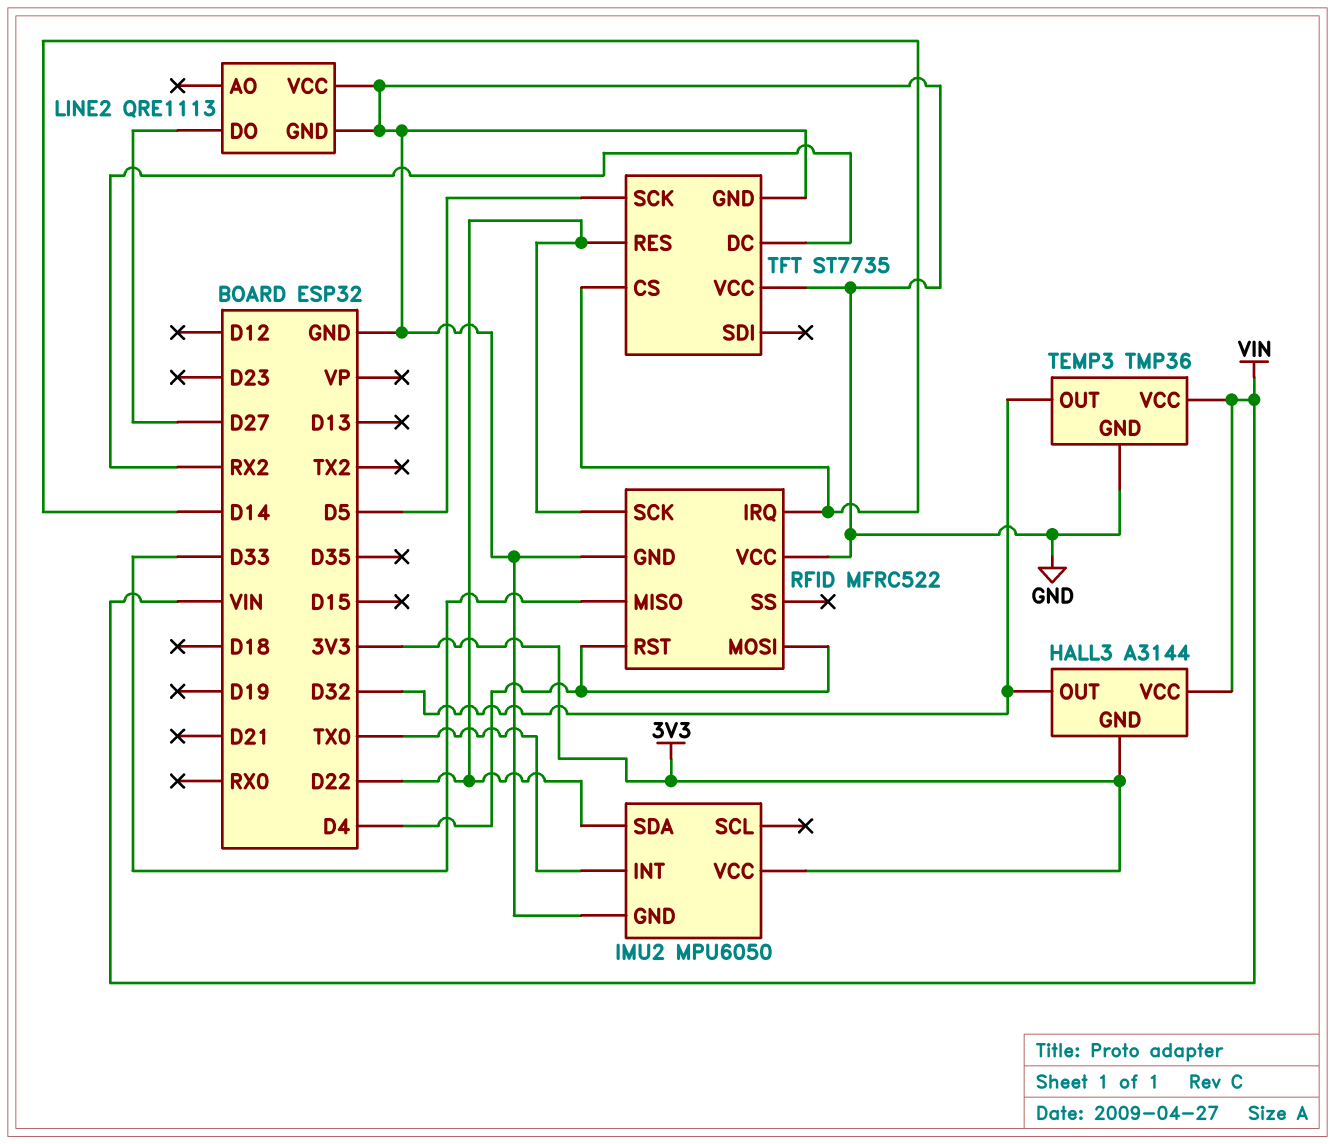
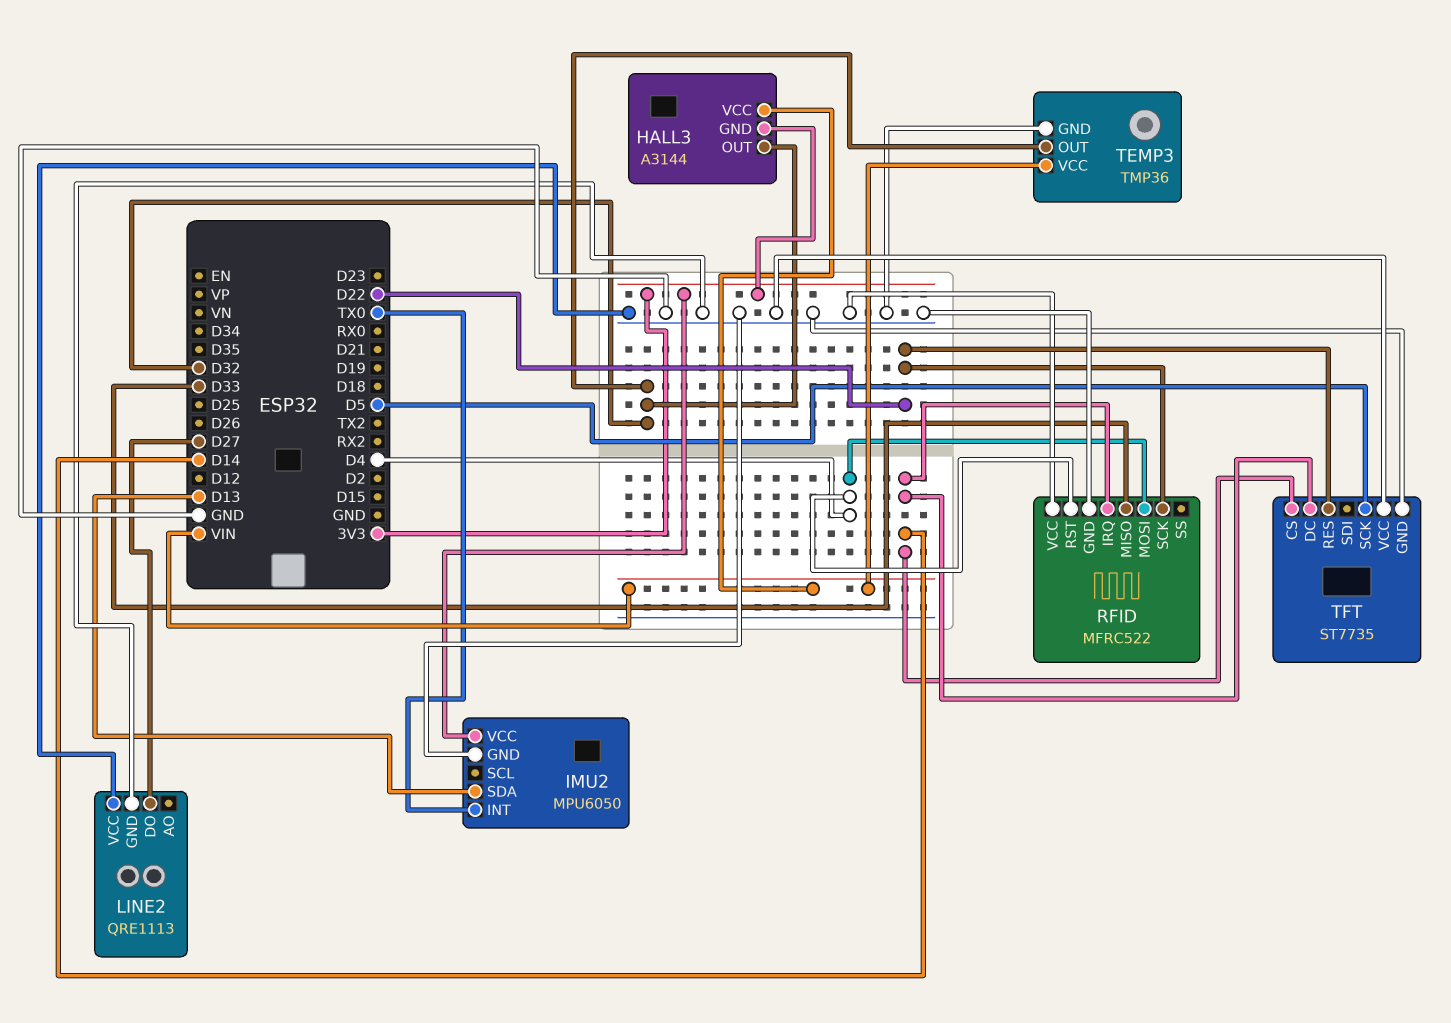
IMU2 pin SDA: D22 -> D13
TFT pin DC: RX2 -> D14

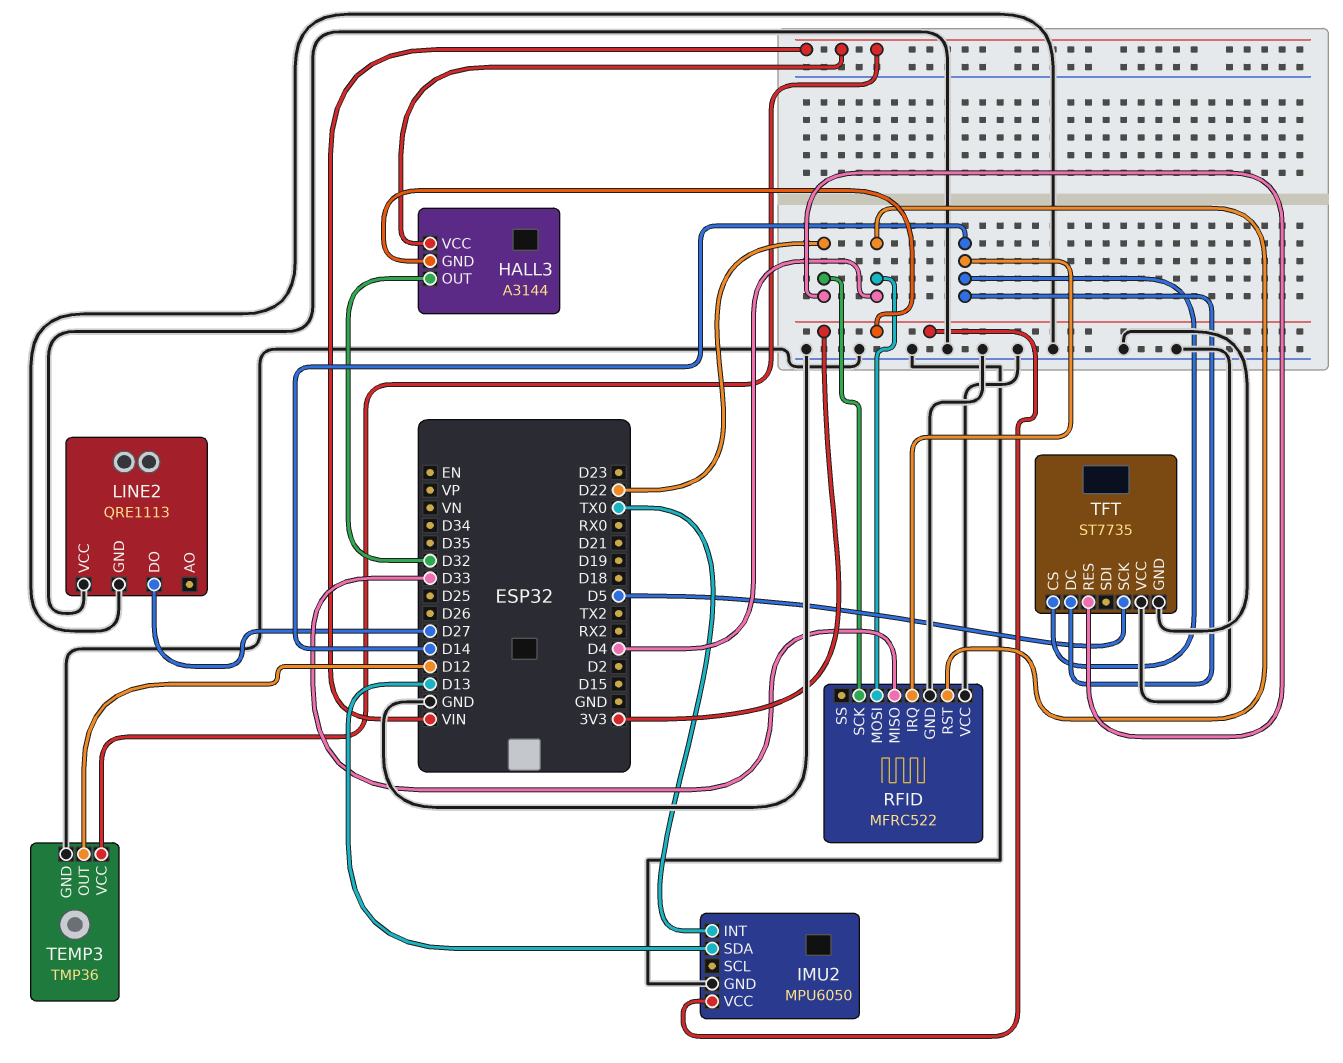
TEMP3 pin OUT: D32 -> D12

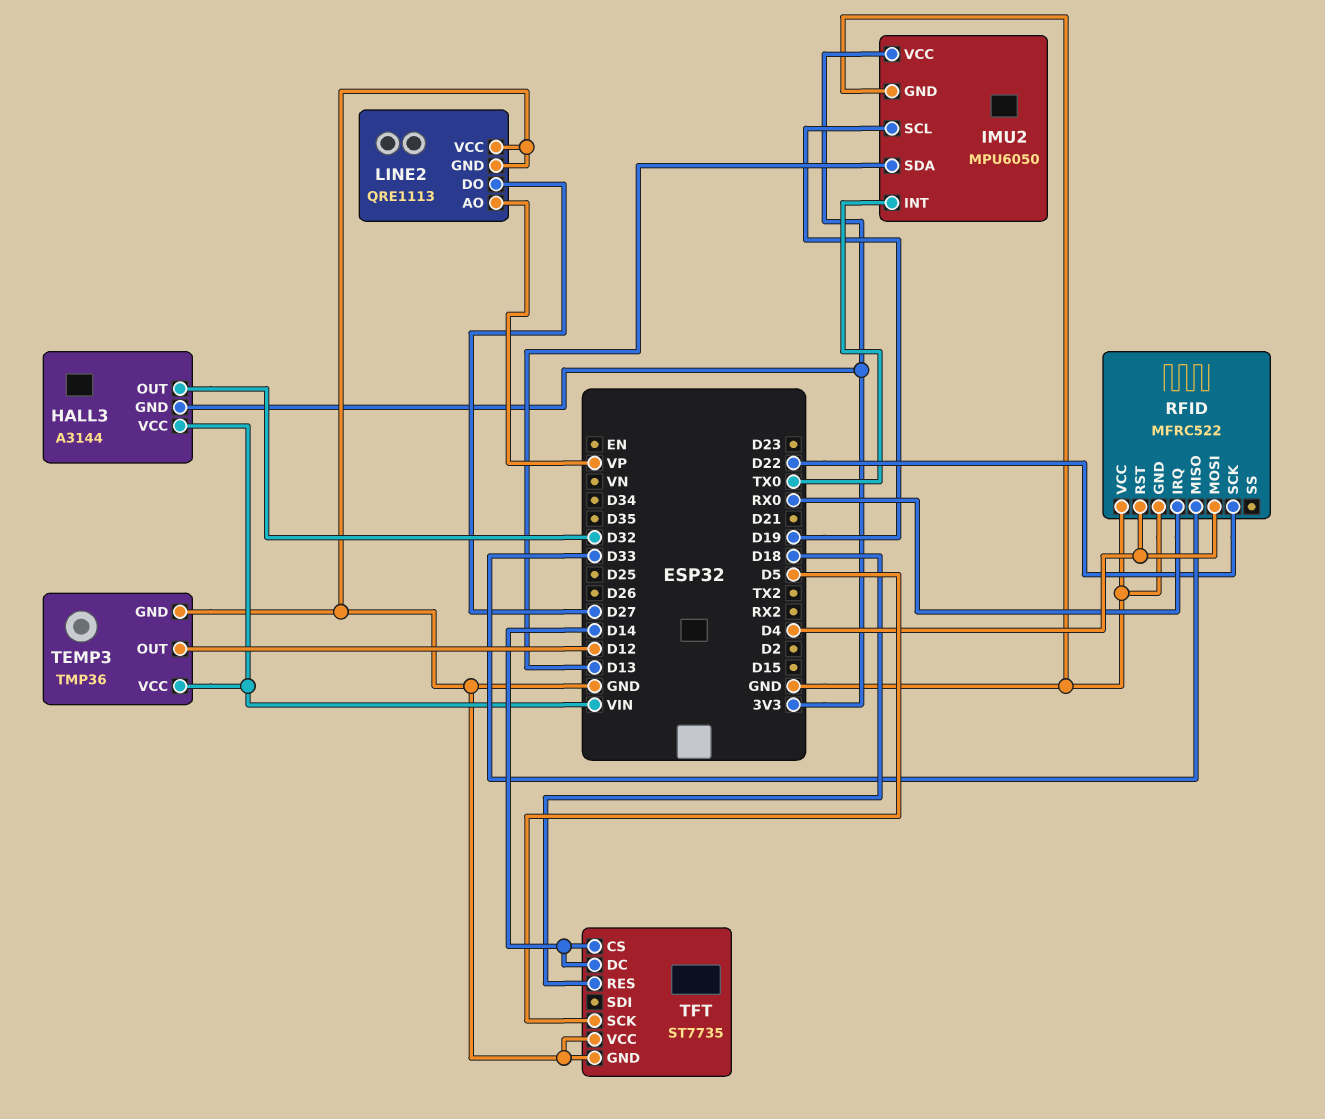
IMU2 pin SCL: none -> D19
LINE2 pin AO: none -> VP
RFID pin IRQ: D14 -> RX0
TFT pin RES: D22 -> D18

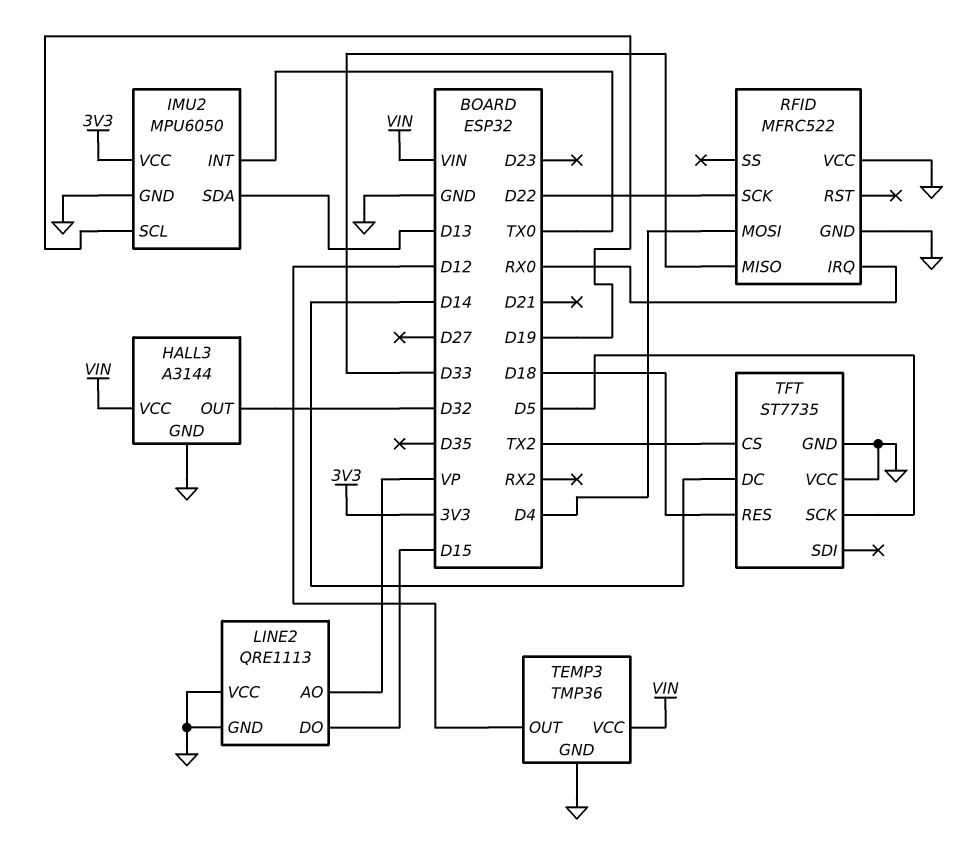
HALL3 pin GND: 3V3 -> GND
LINE2 pin DO: D27 -> D15
RFID pin RST: D4 -> none
TFT pin CS: D14 -> TX2

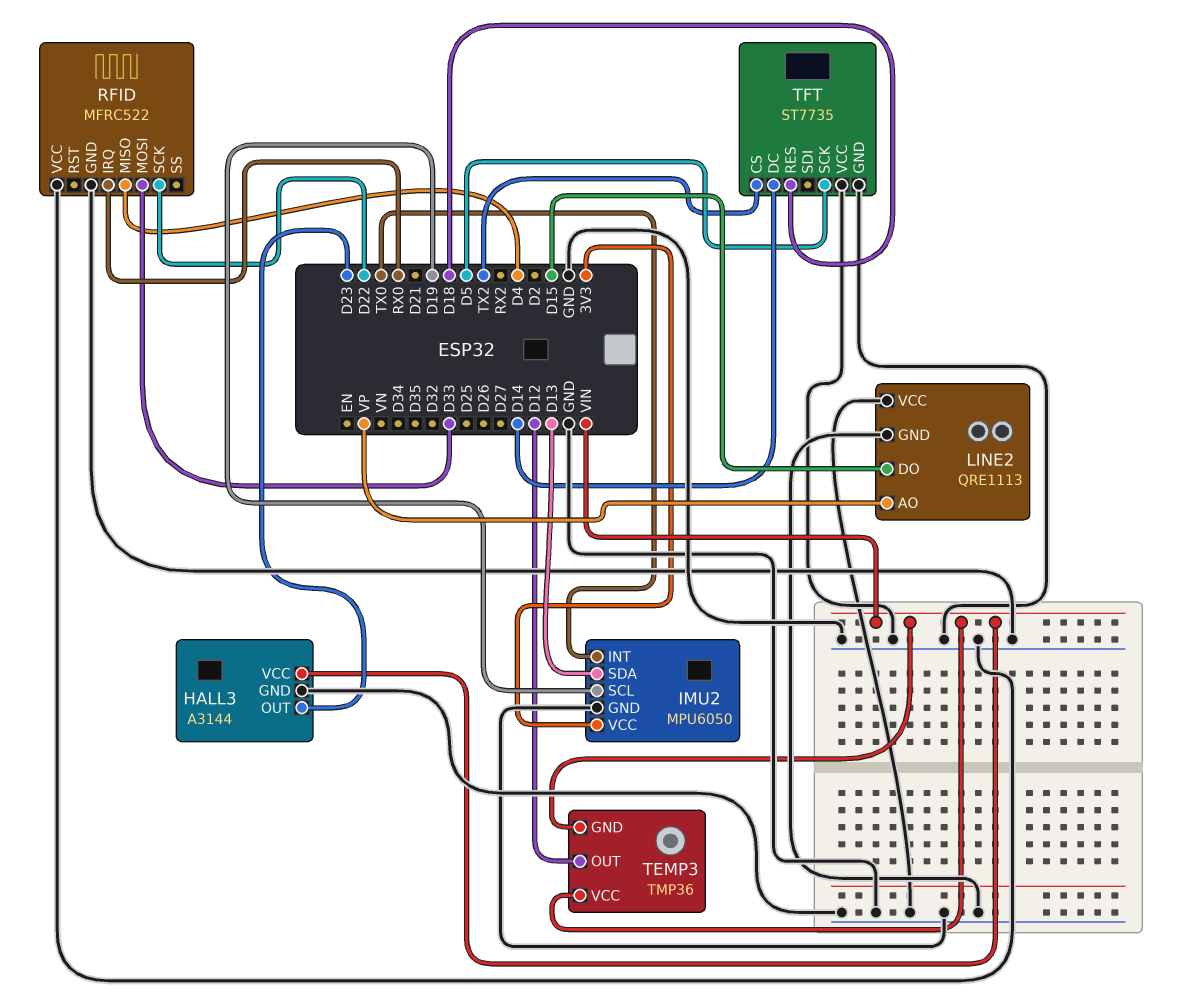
HALL3 pin OUT: D32 -> D23
RFID pin MISO: D33 -> D4
RFID pin MOSI: D4 -> D33
TEMP3 pin GND: GND -> VIN

